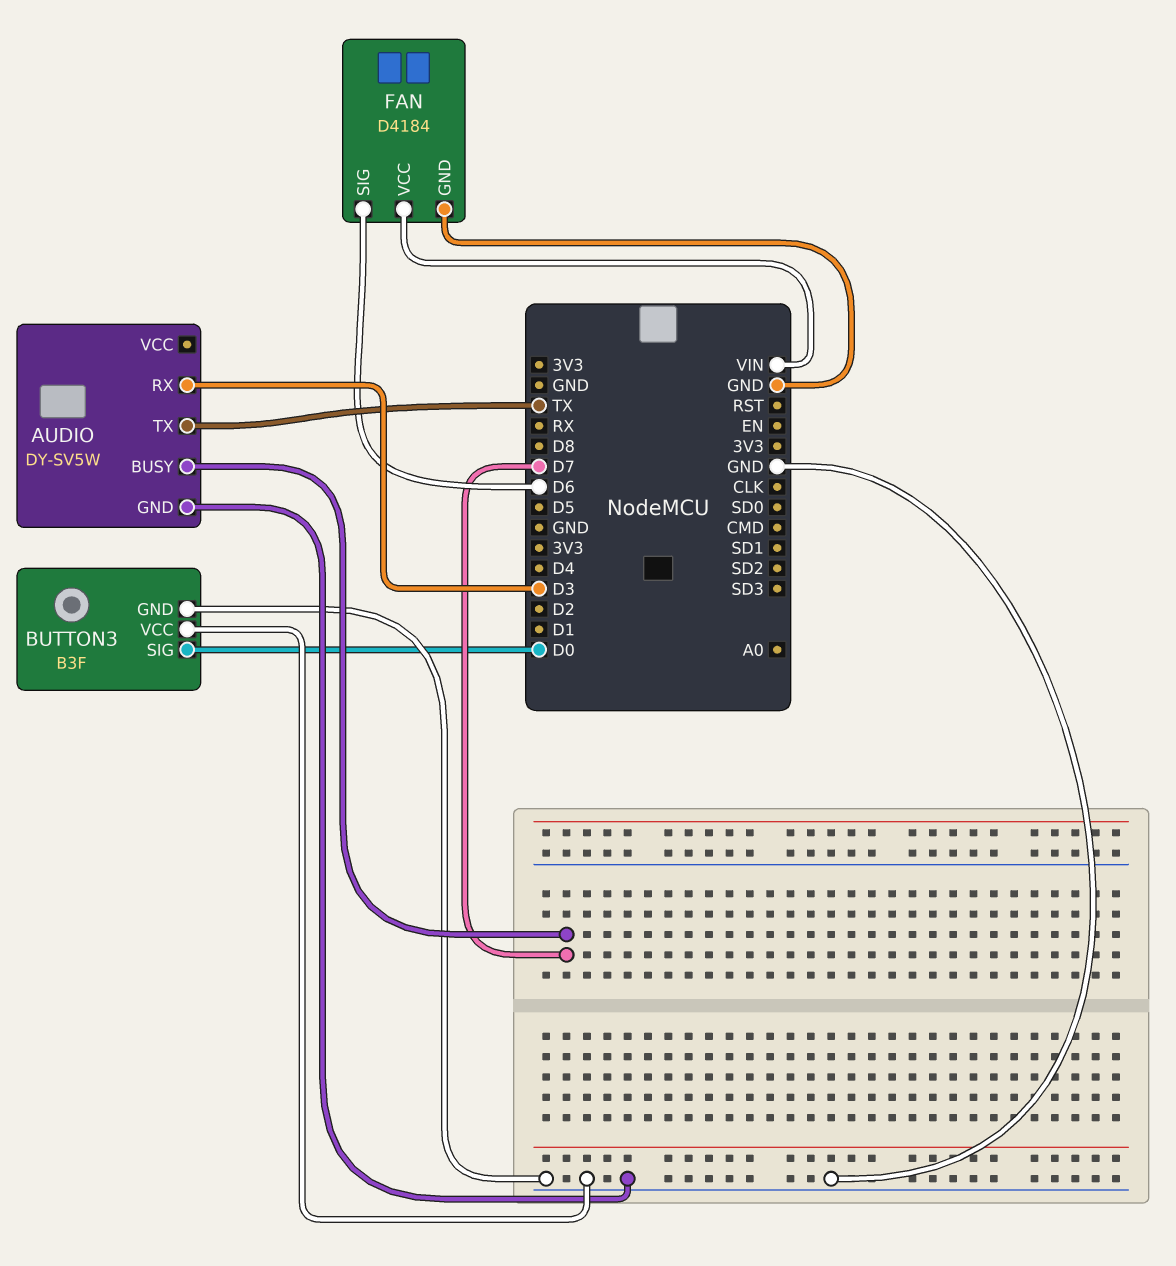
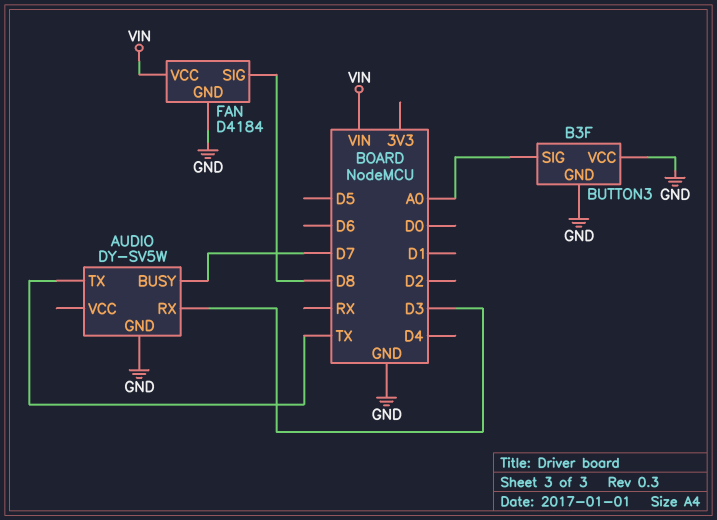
BUTTON3 pin SIG: D0 -> A0
FAN pin SIG: D6 -> D8

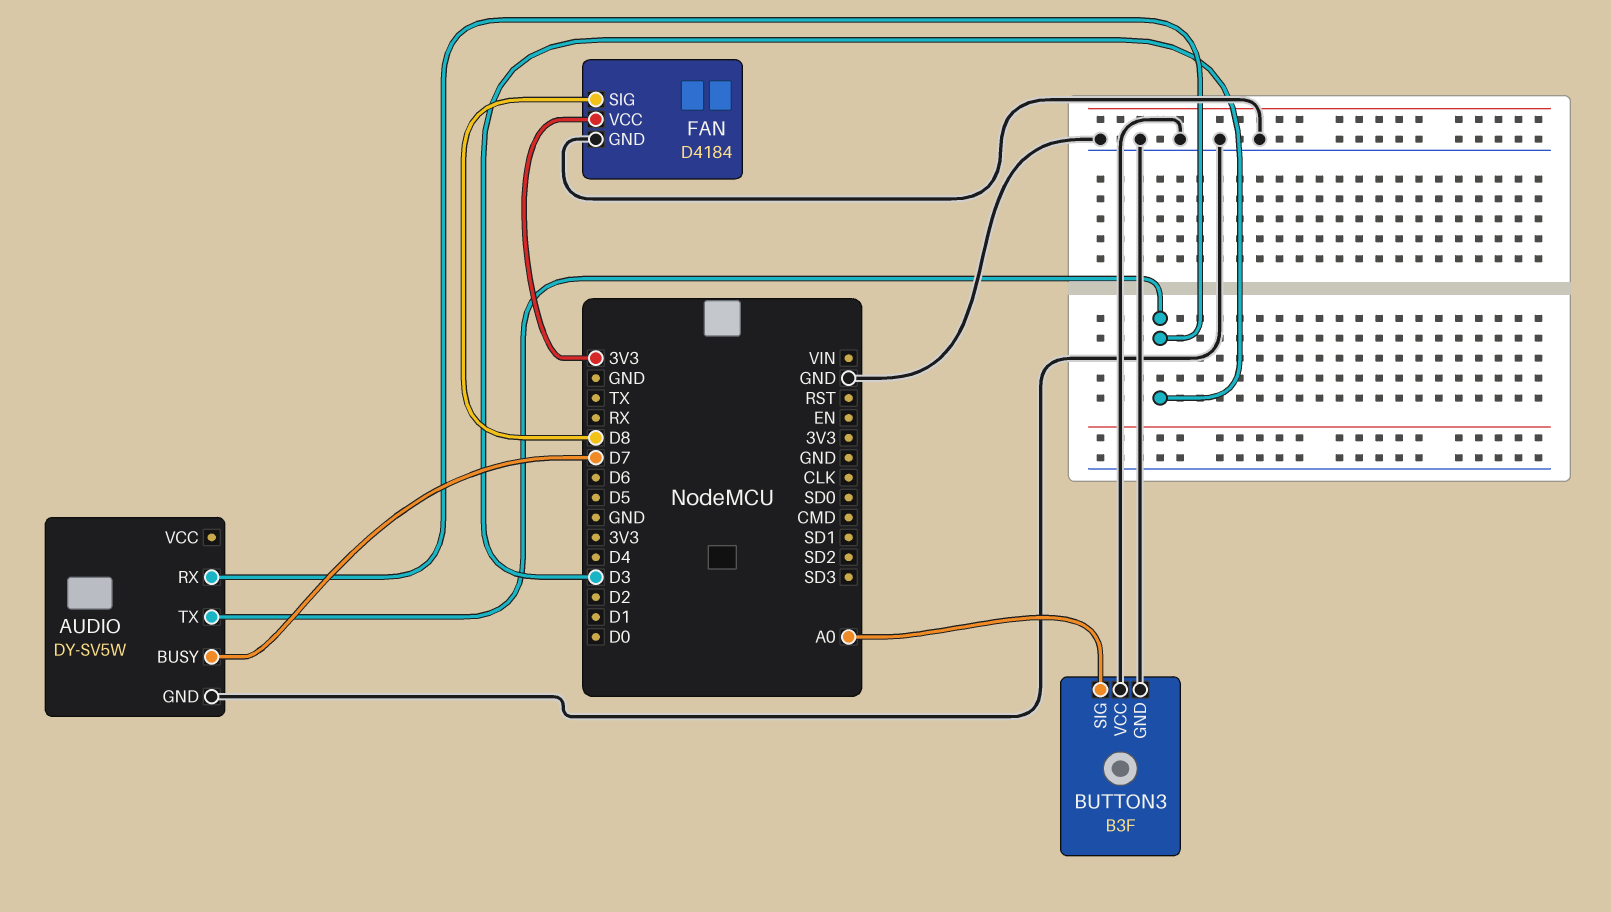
AUDIO pin TX: TX -> D3
FAN pin VCC: VIN -> 3V3

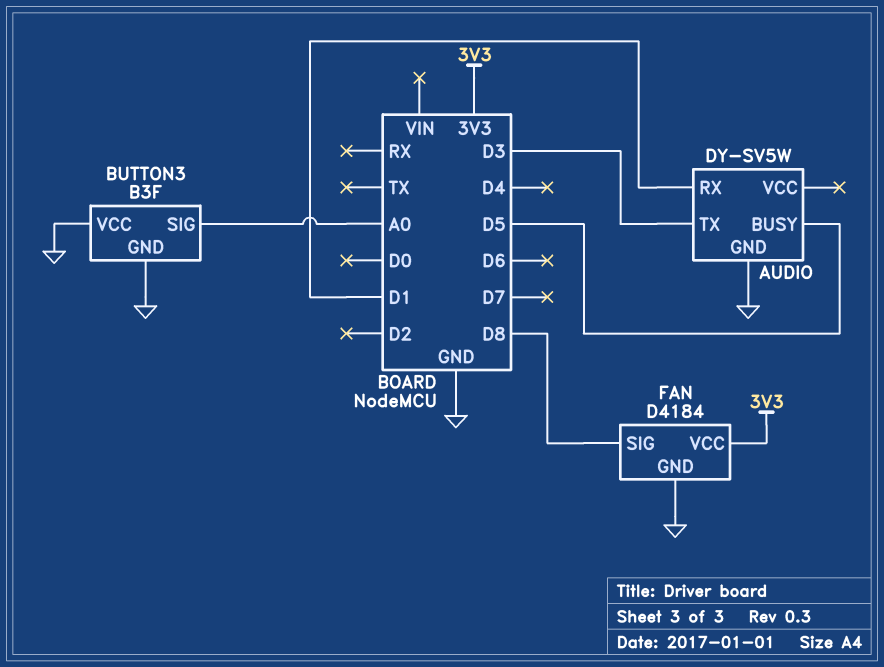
AUDIO pin BUSY: D7 -> D5
AUDIO pin RX: D3 -> D1

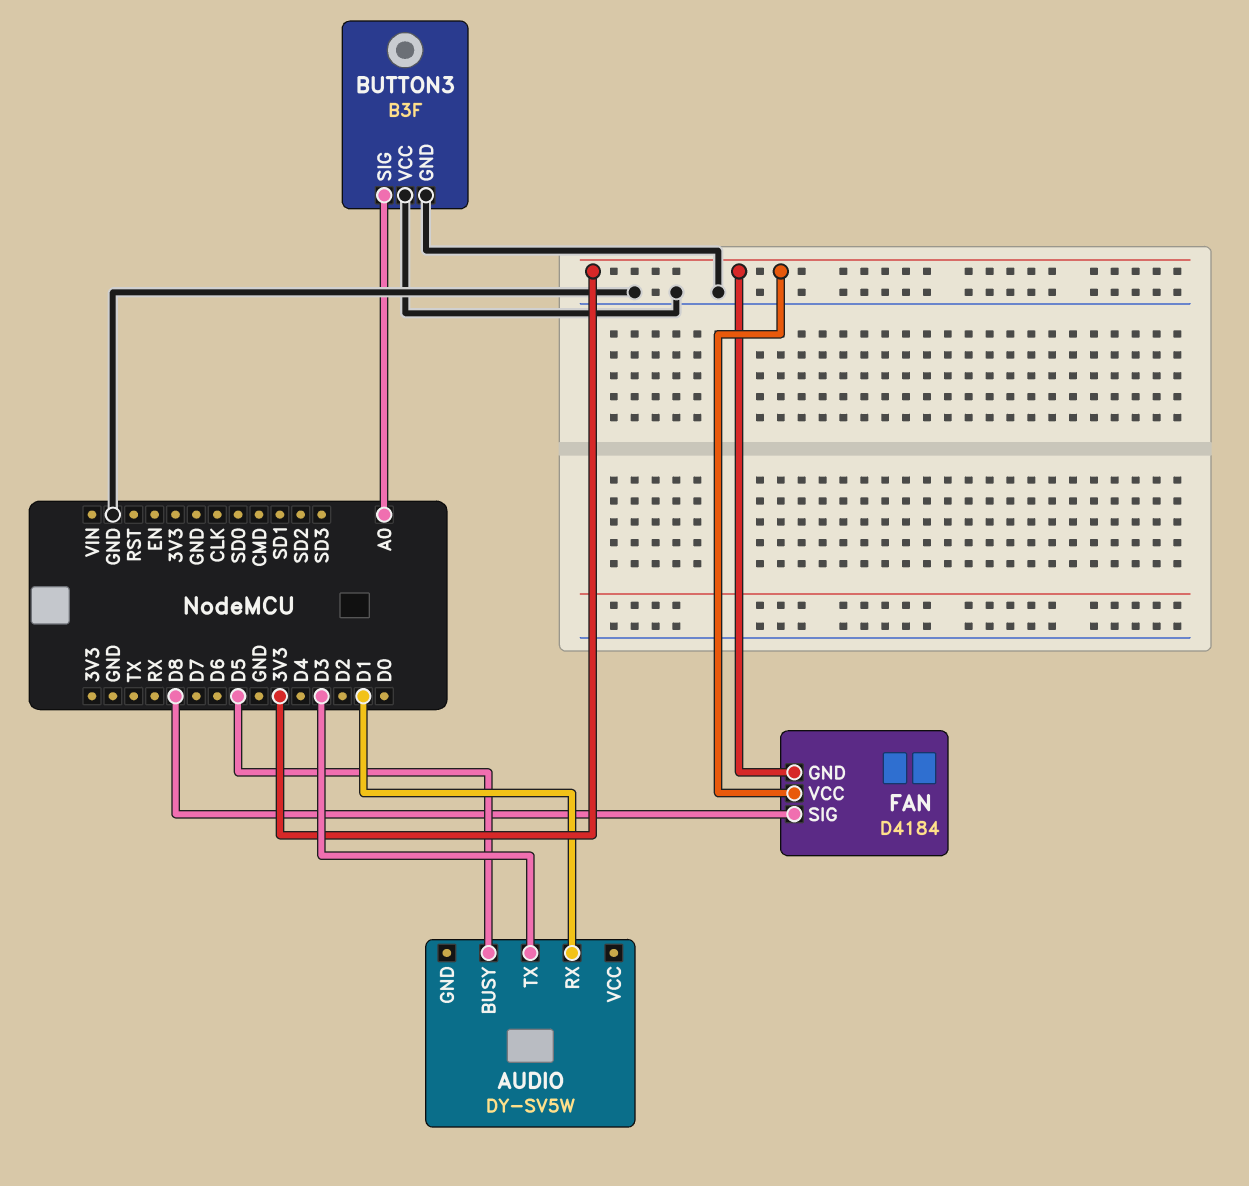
AUDIO pin GND: GND -> none
FAN pin GND: GND -> 3V3

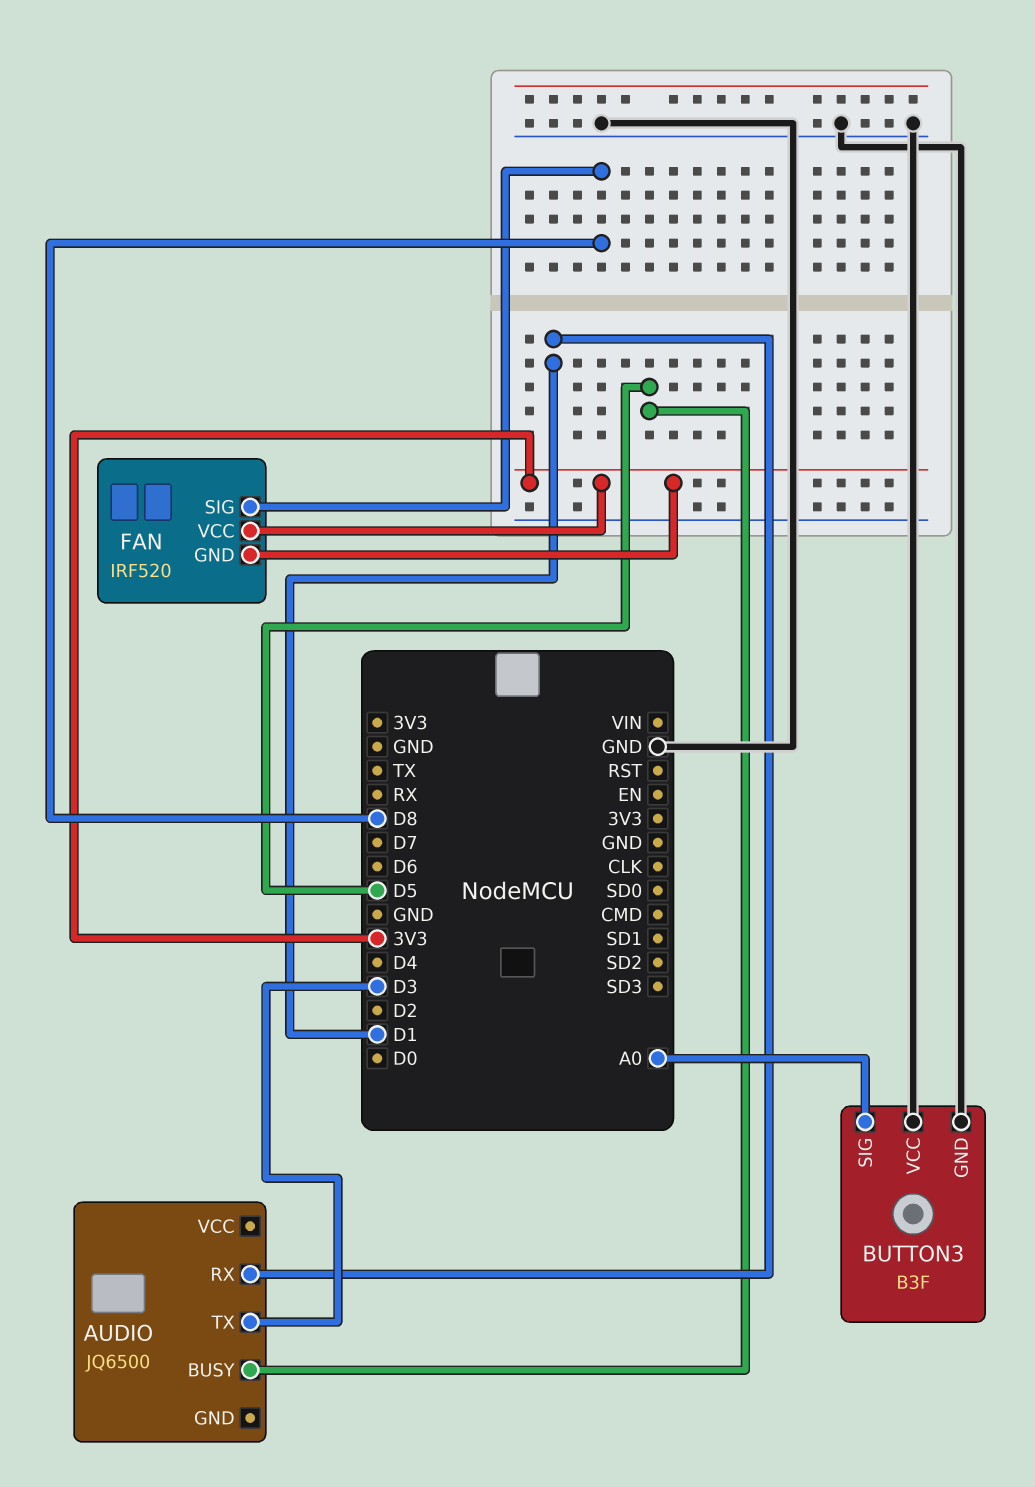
AUDIO: DY-SV5W -> JQ6500
FAN: D4184 -> IRF520

